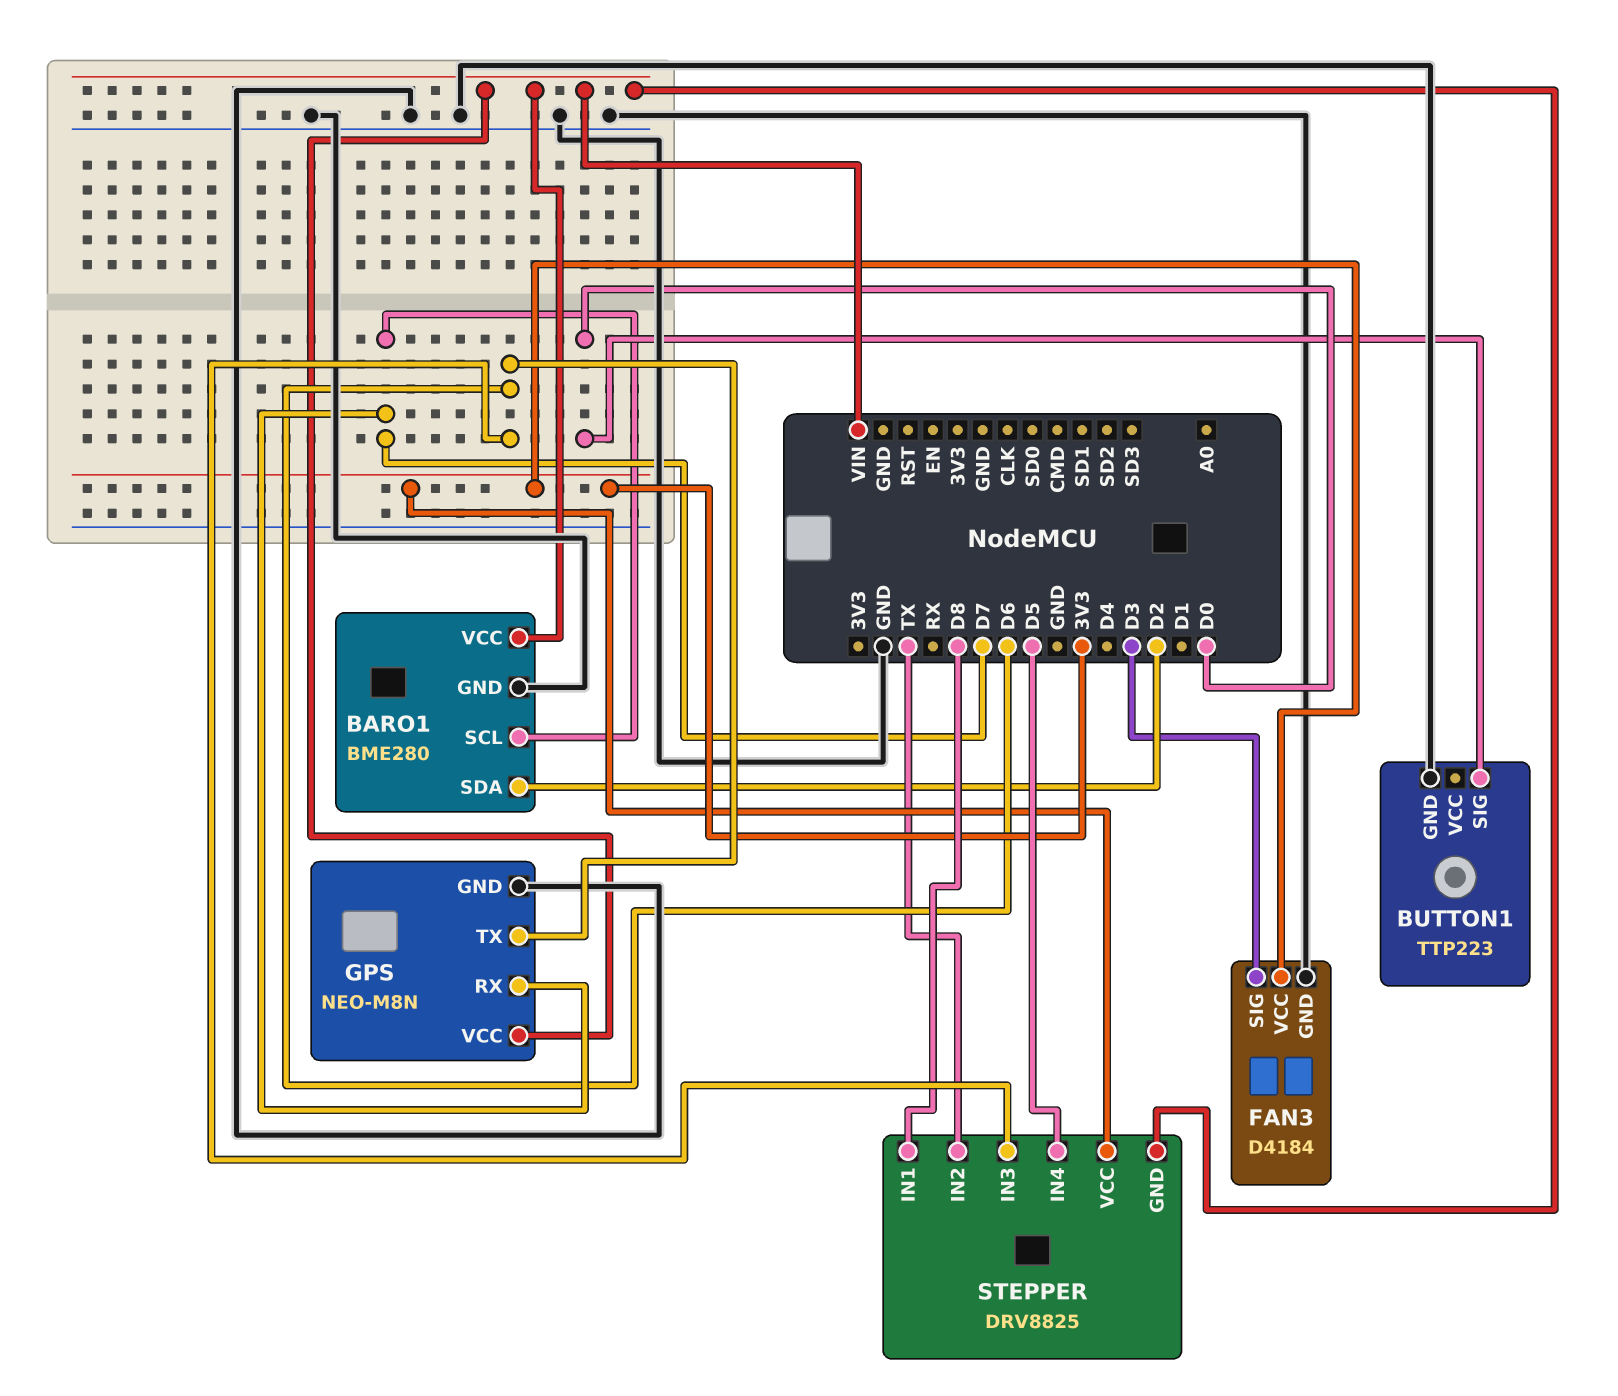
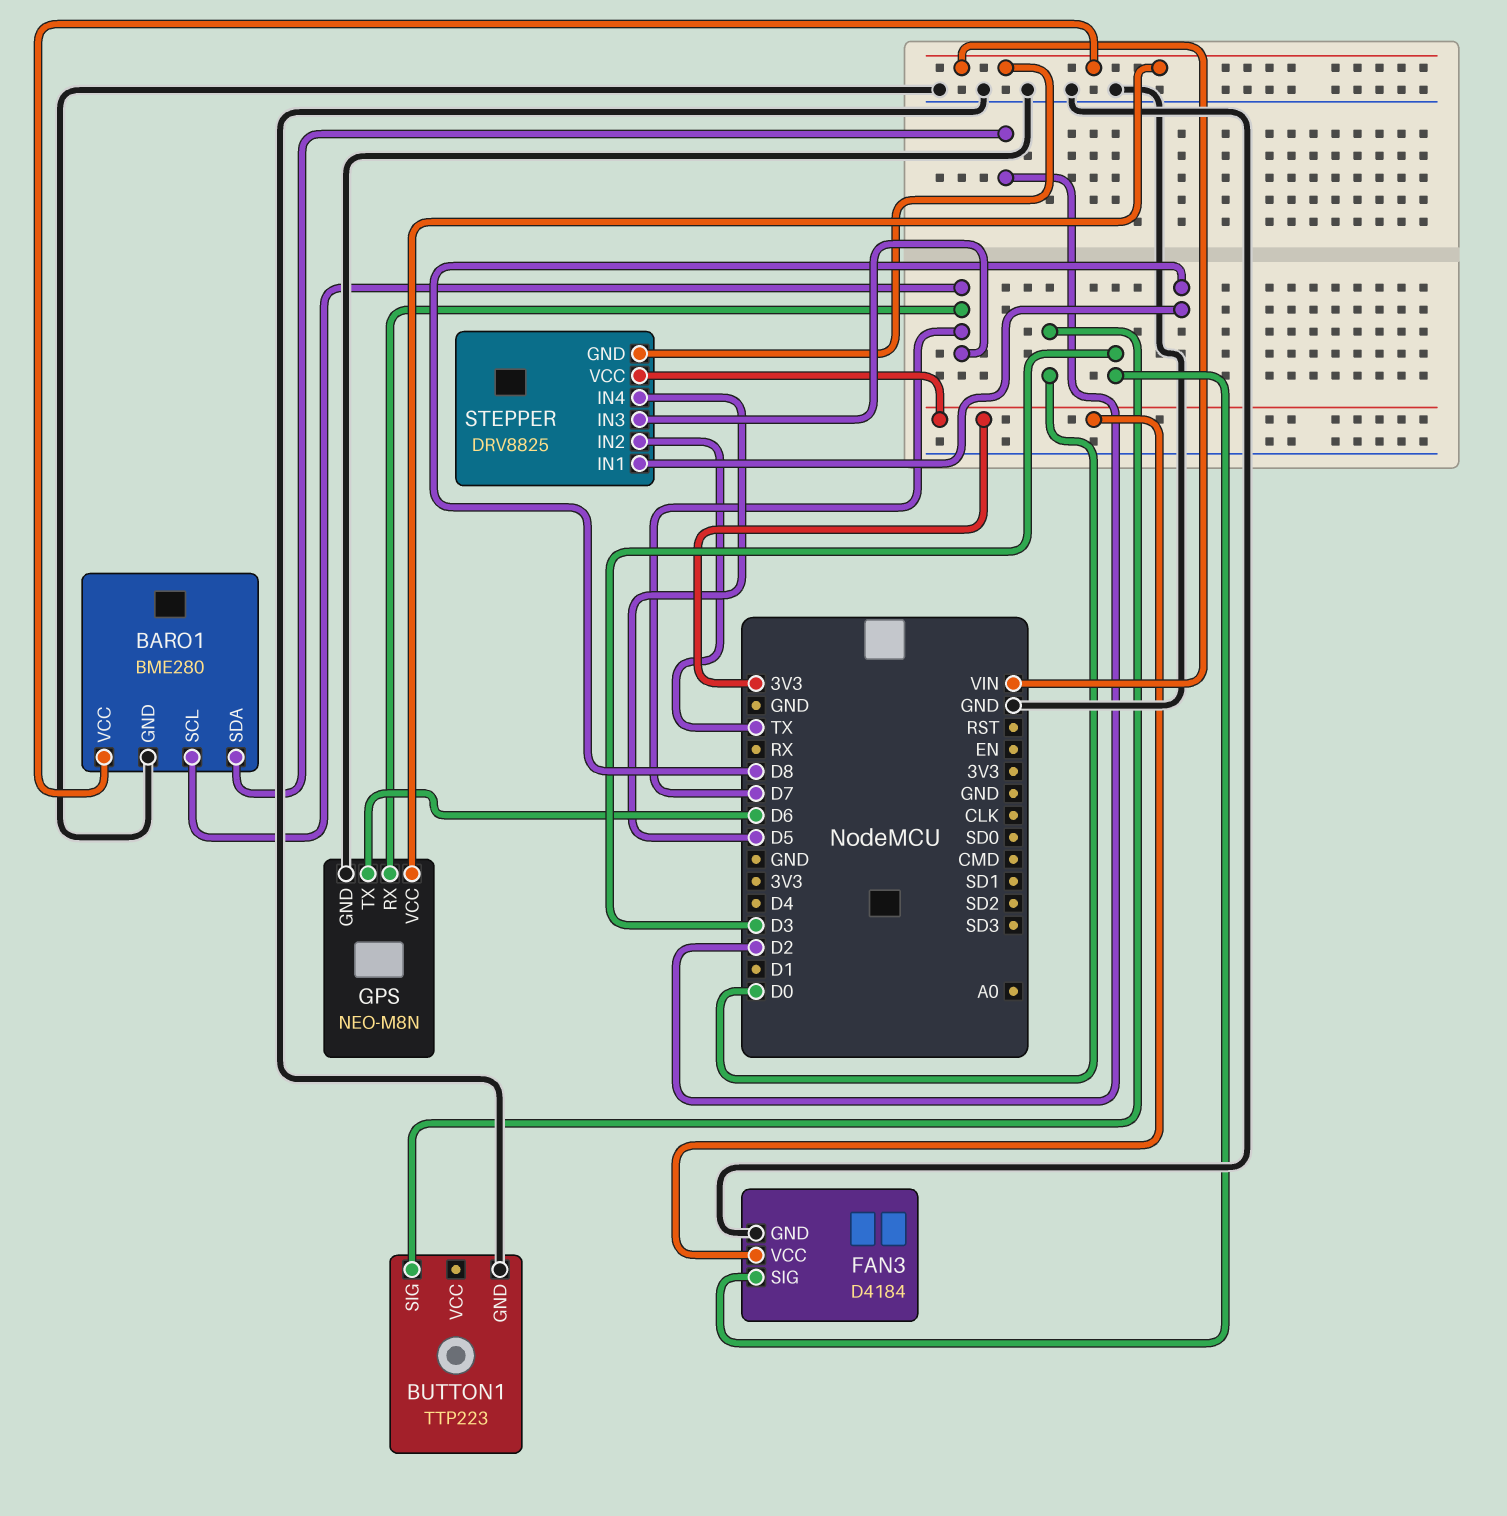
STEPPER pin IN3: D6 -> D7

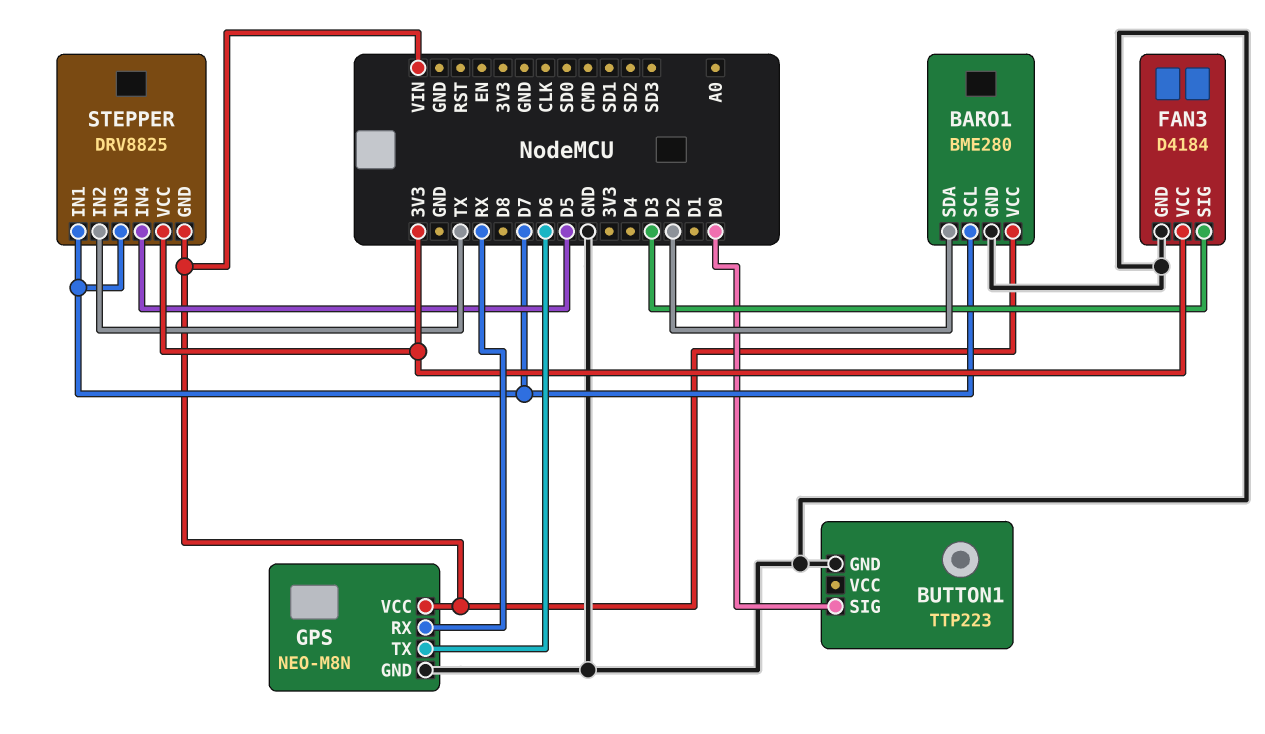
GPS pin RX: D7 -> RX
STEPPER pin IN1: D8 -> D7

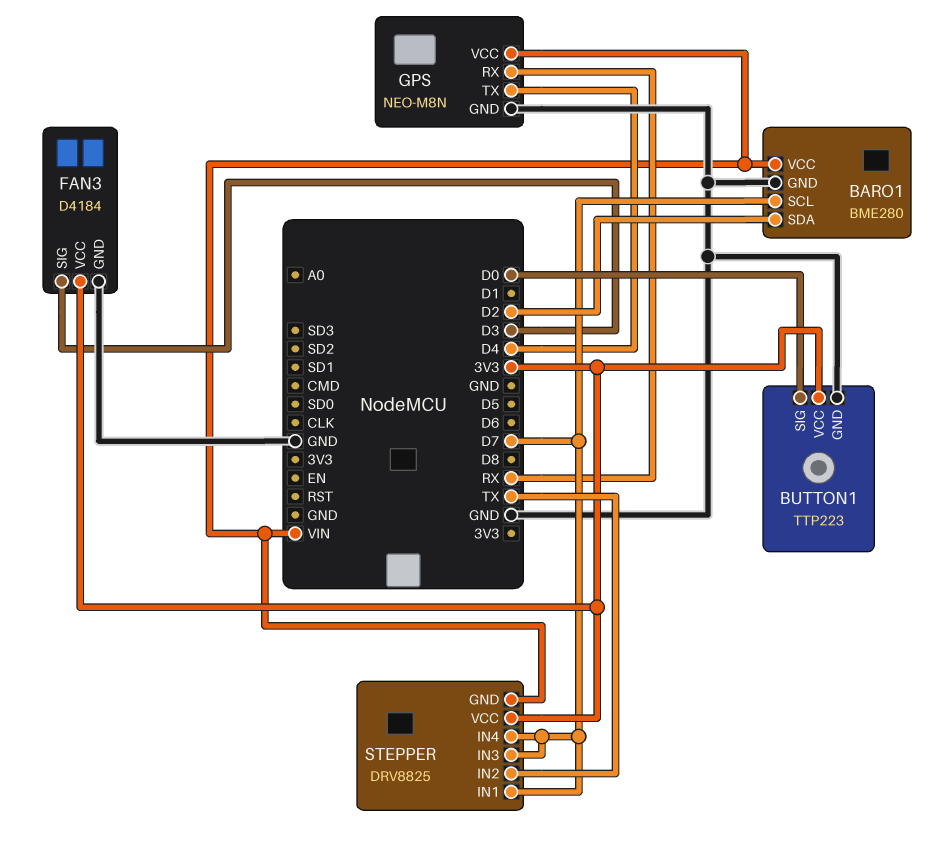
BUTTON1 pin VCC: none -> 3V3
GPS pin TX: D6 -> D4
STEPPER pin IN4: D5 -> D7

